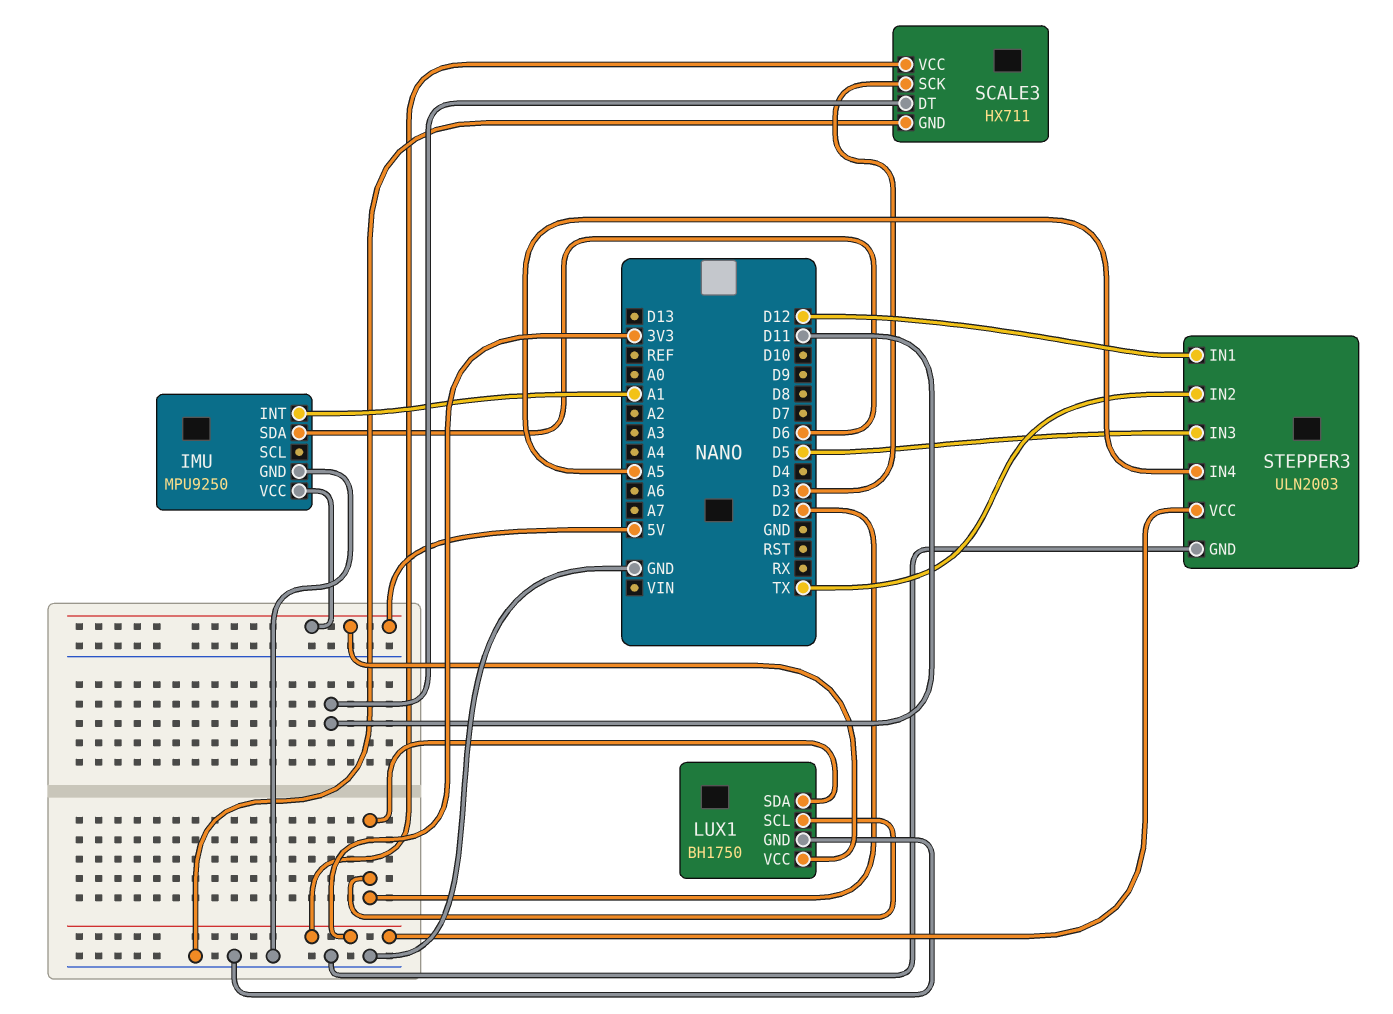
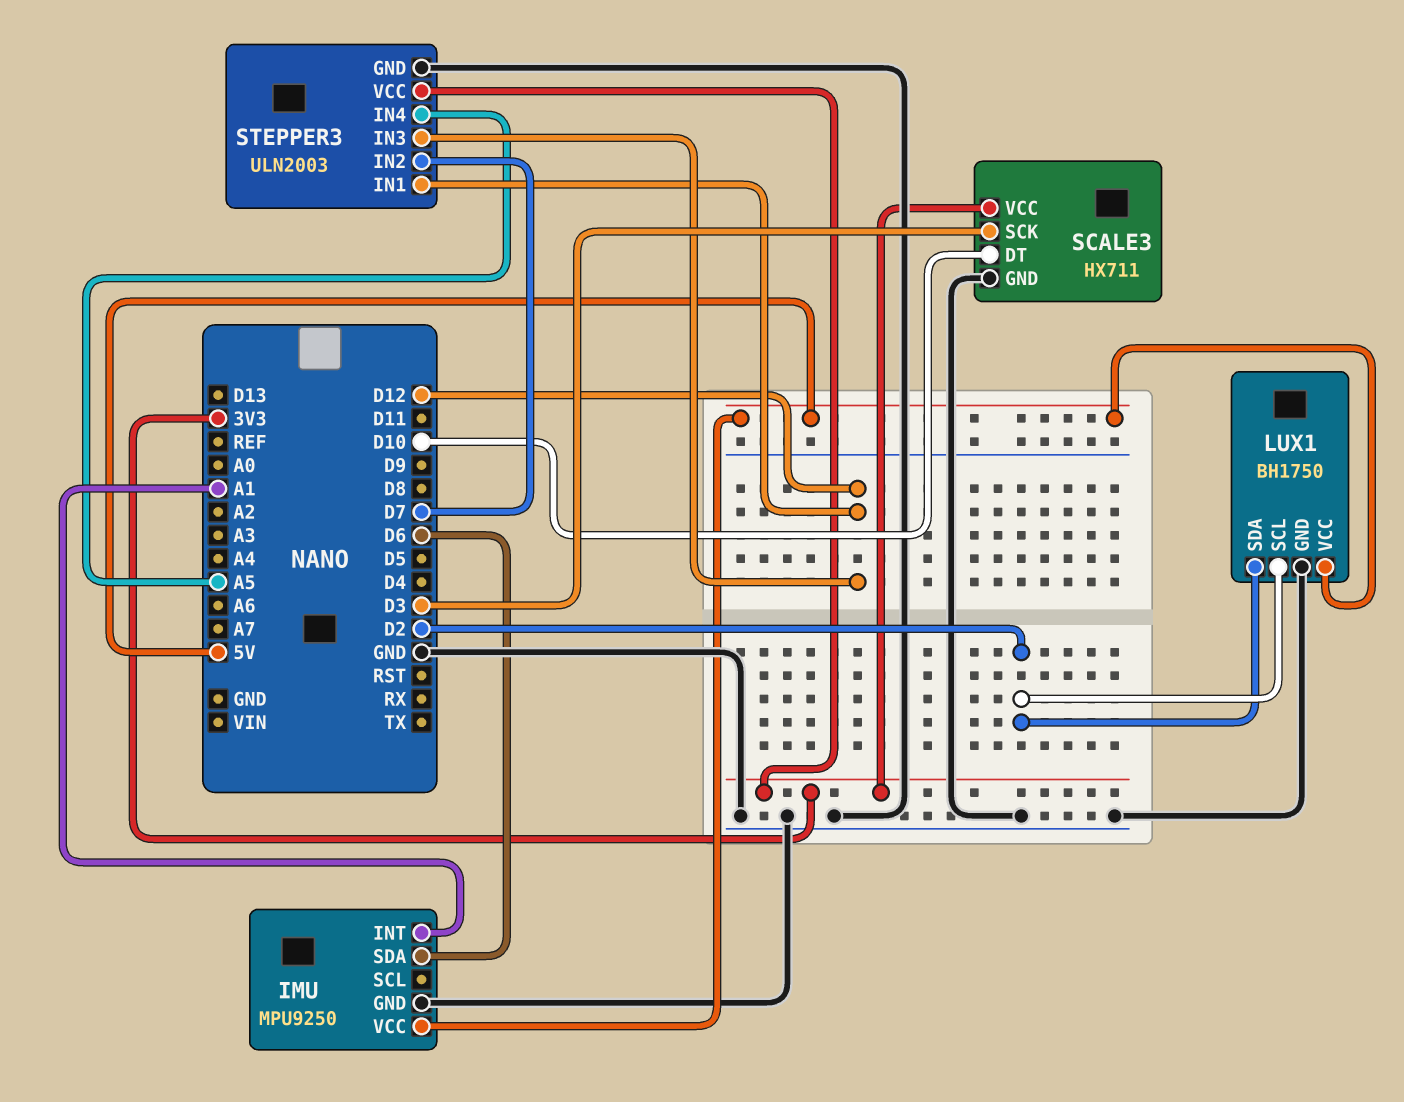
SCALE3 pin DT: D11 -> D10
STEPPER3 pin IN2: TX -> D7
STEPPER3 pin IN3: D5 -> D12

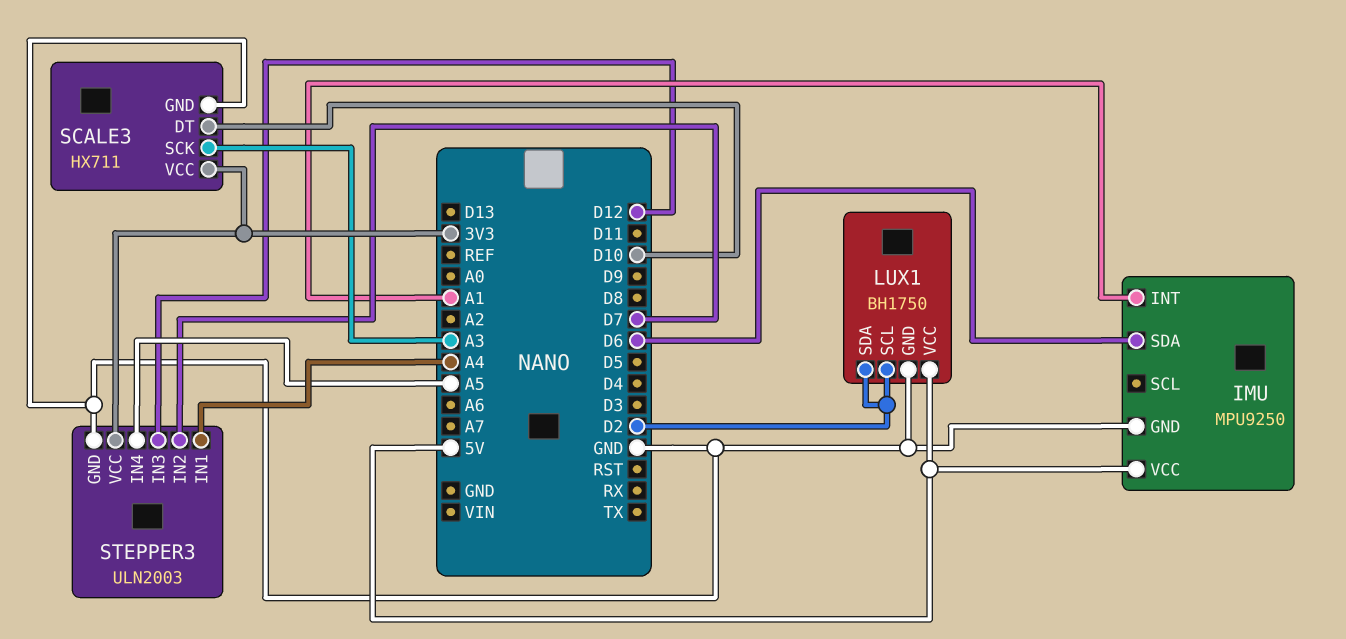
SCALE3 pin SCK: D3 -> A3
STEPPER3 pin IN1: D12 -> A4

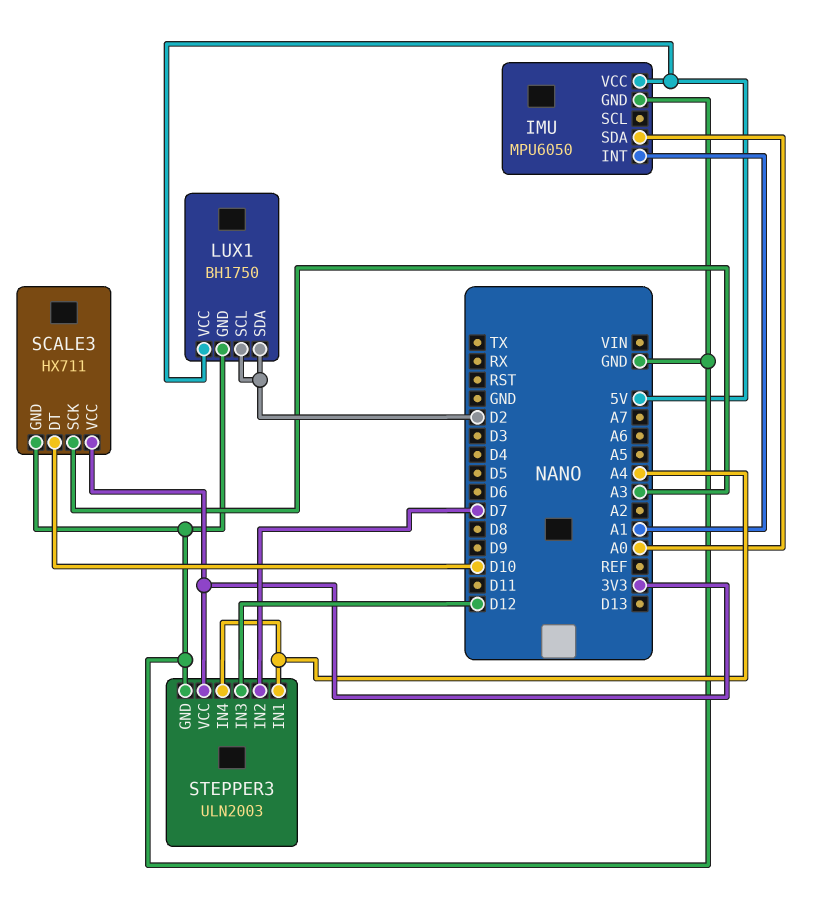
IMU: MPU9250 -> MPU6050
IMU pin SDA: D6 -> A0
STEPPER3 pin IN4: A5 -> A4

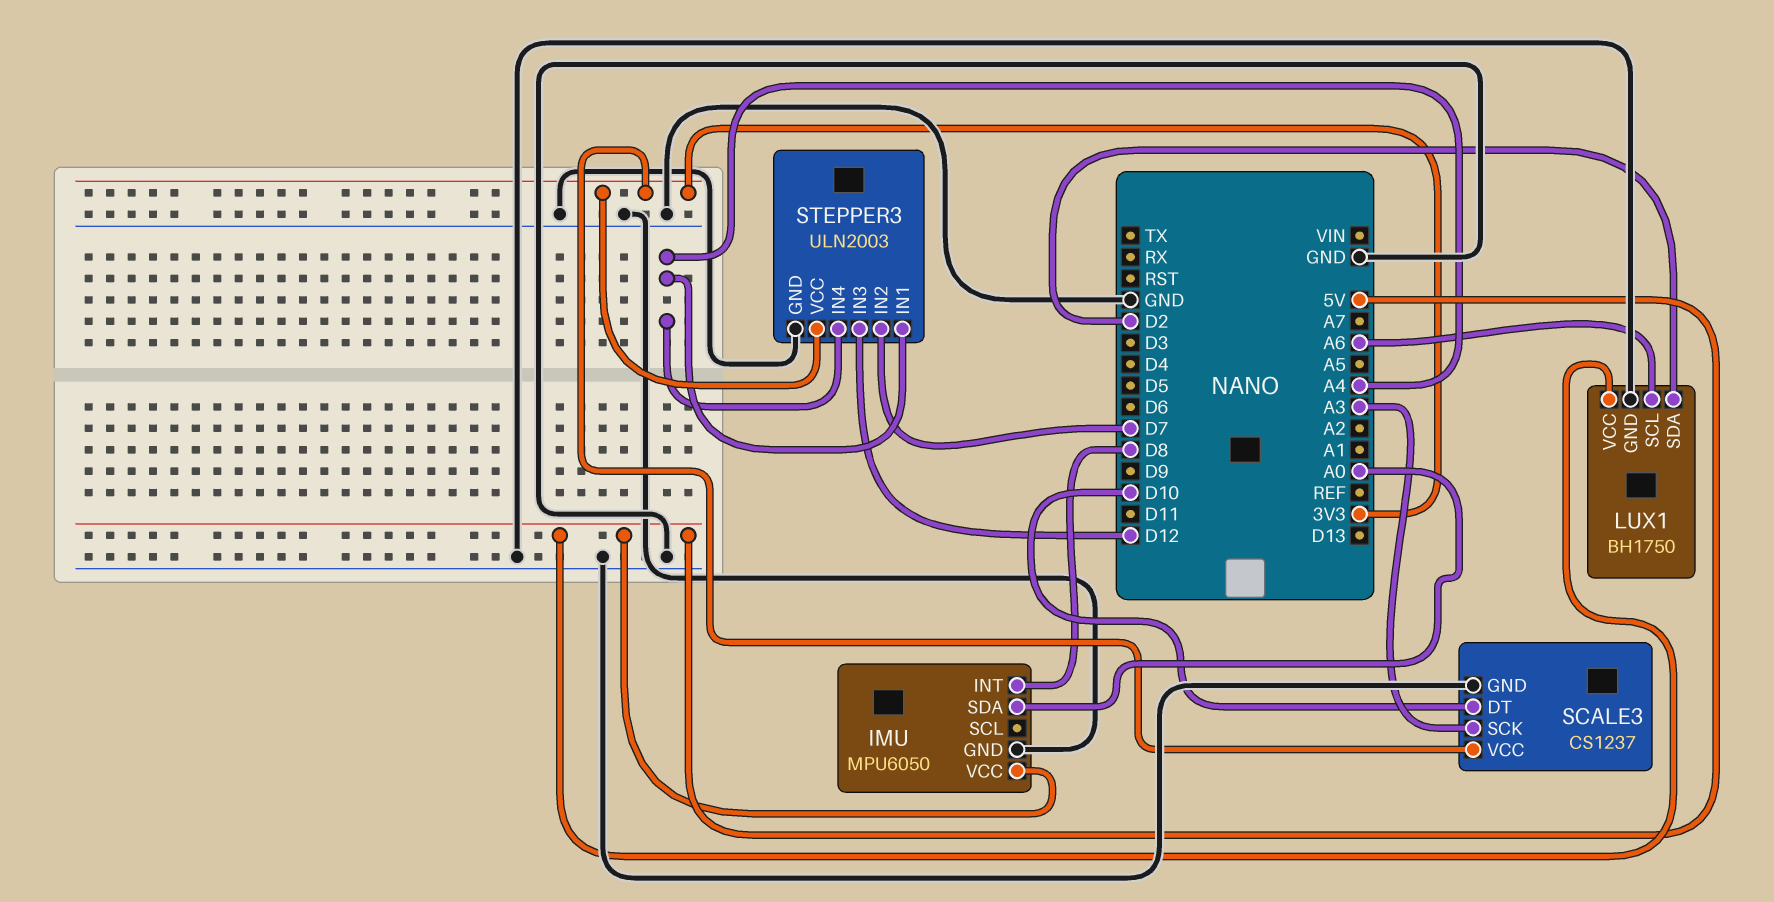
IMU pin INT: A1 -> D8
LUX1 pin SCL: D2 -> A6
SCALE3: HX711 -> CS1237

